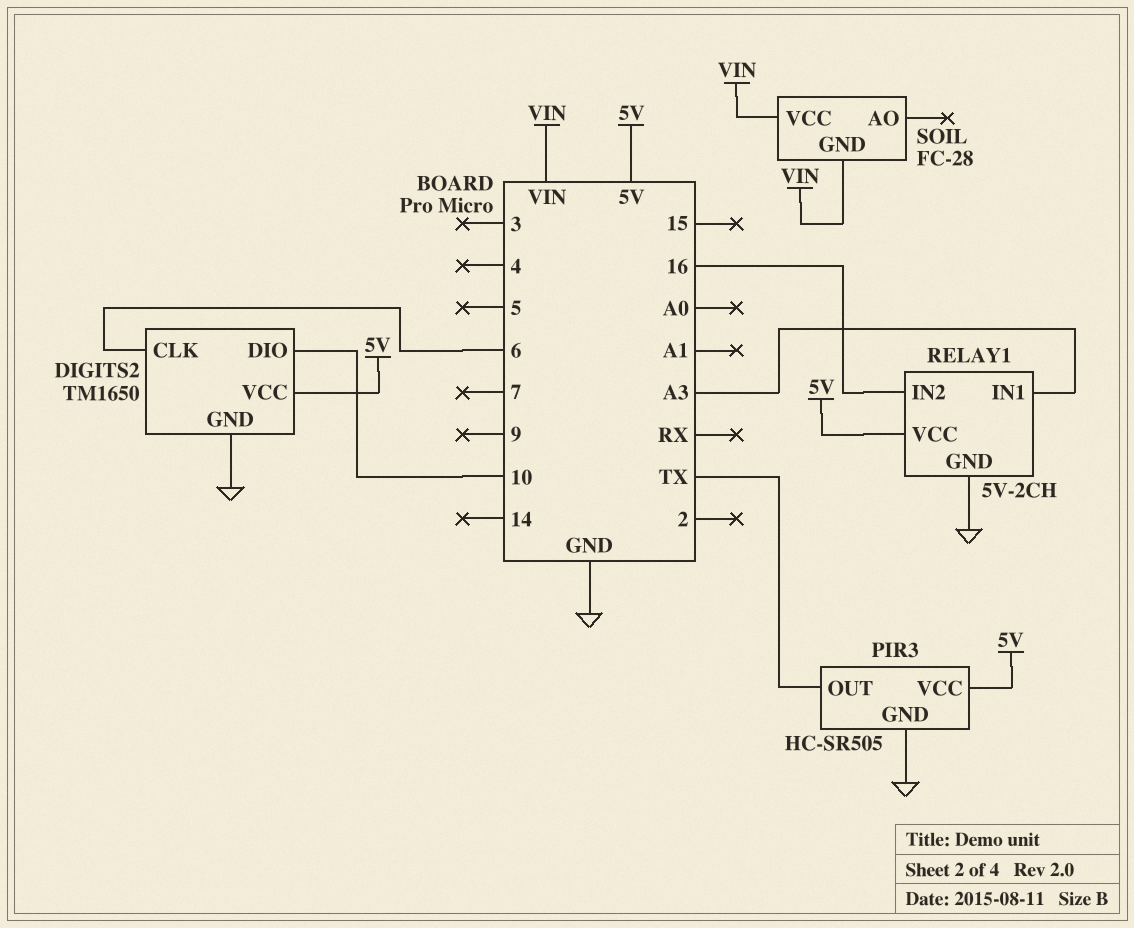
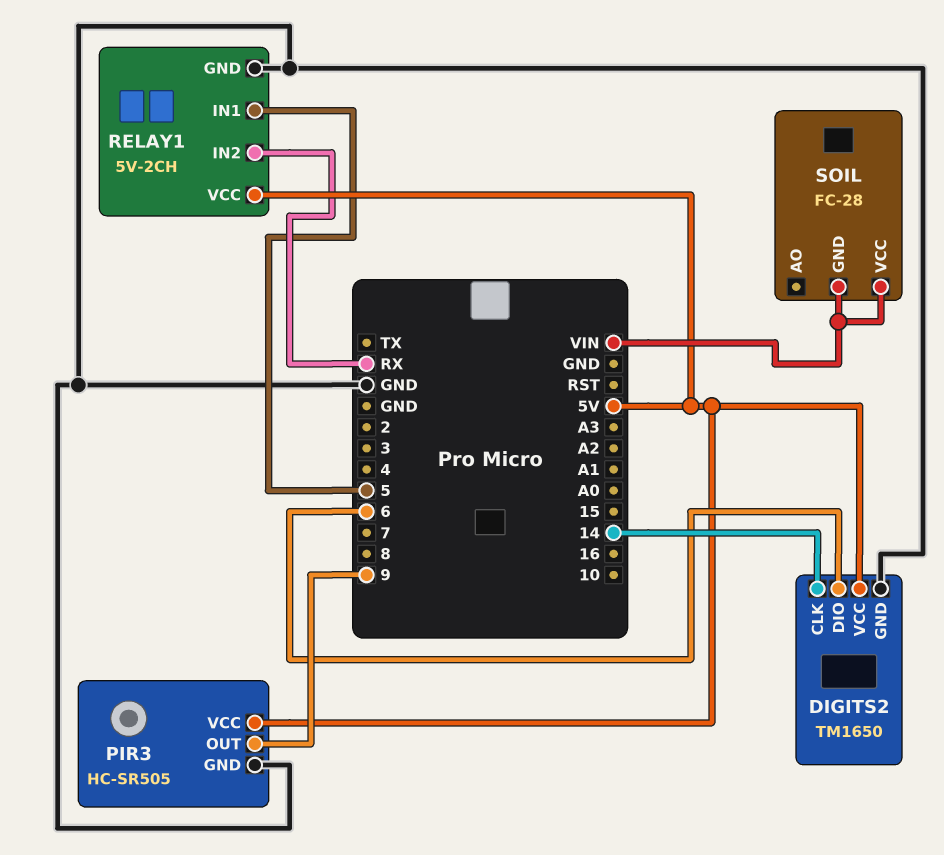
DIGITS2 pin CLK: 6 -> 14
DIGITS2 pin DIO: 10 -> 6
PIR3 pin OUT: TX -> 9
RELAY1 pin IN1: A3 -> 5
RELAY1 pin IN2: 16 -> RX

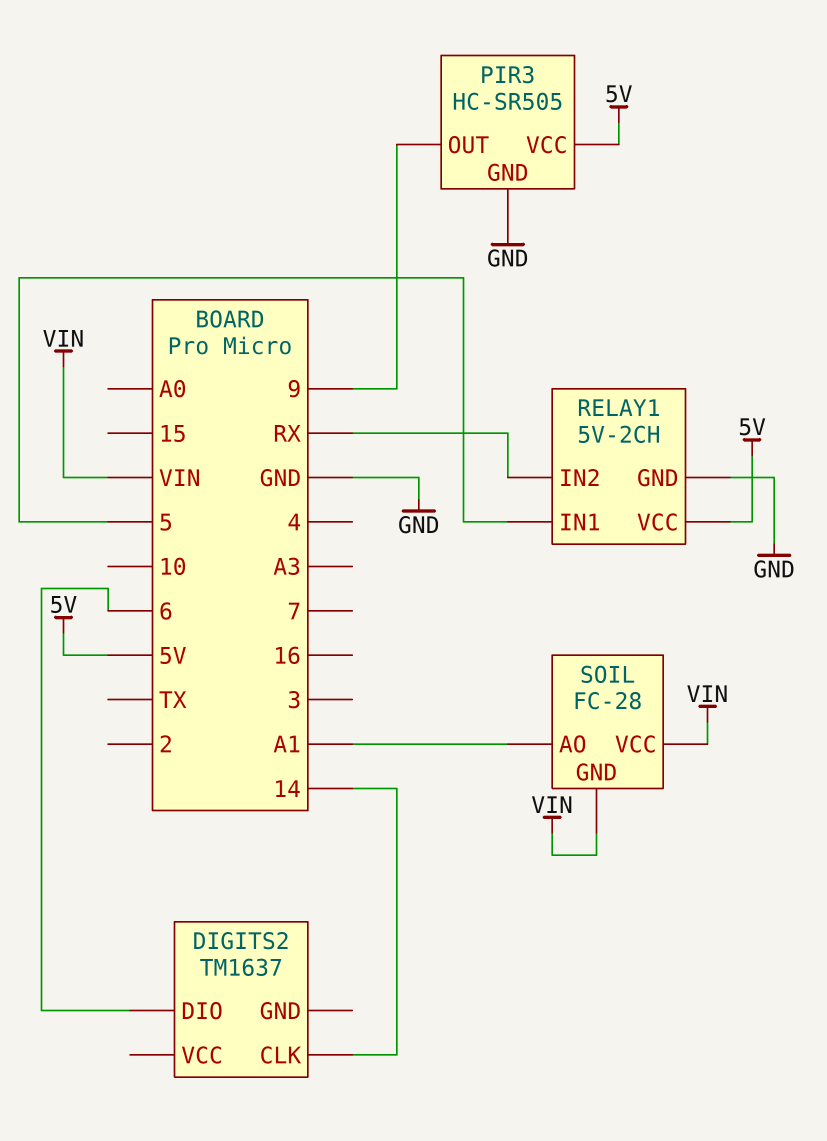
DIGITS2: TM1650 -> TM1637
DIGITS2 pin GND: GND -> none
DIGITS2 pin VCC: 5V -> none
SOIL pin AO: none -> A1

